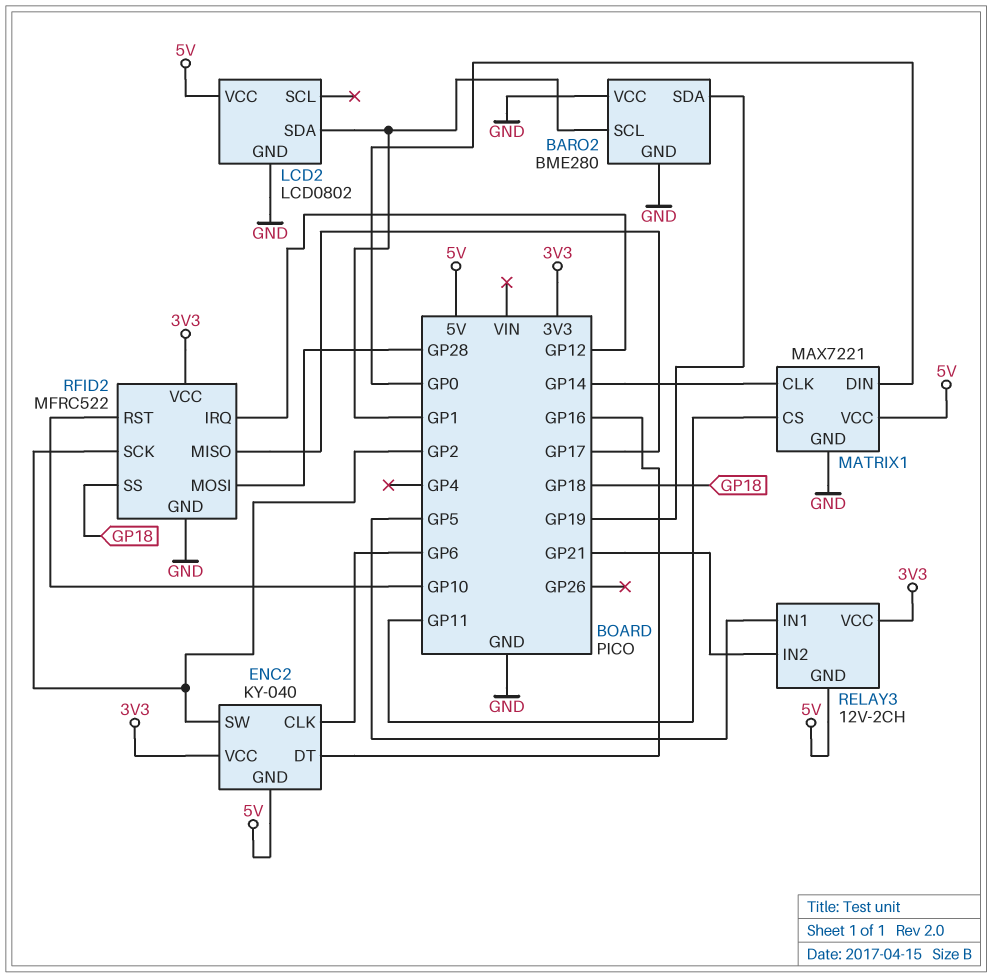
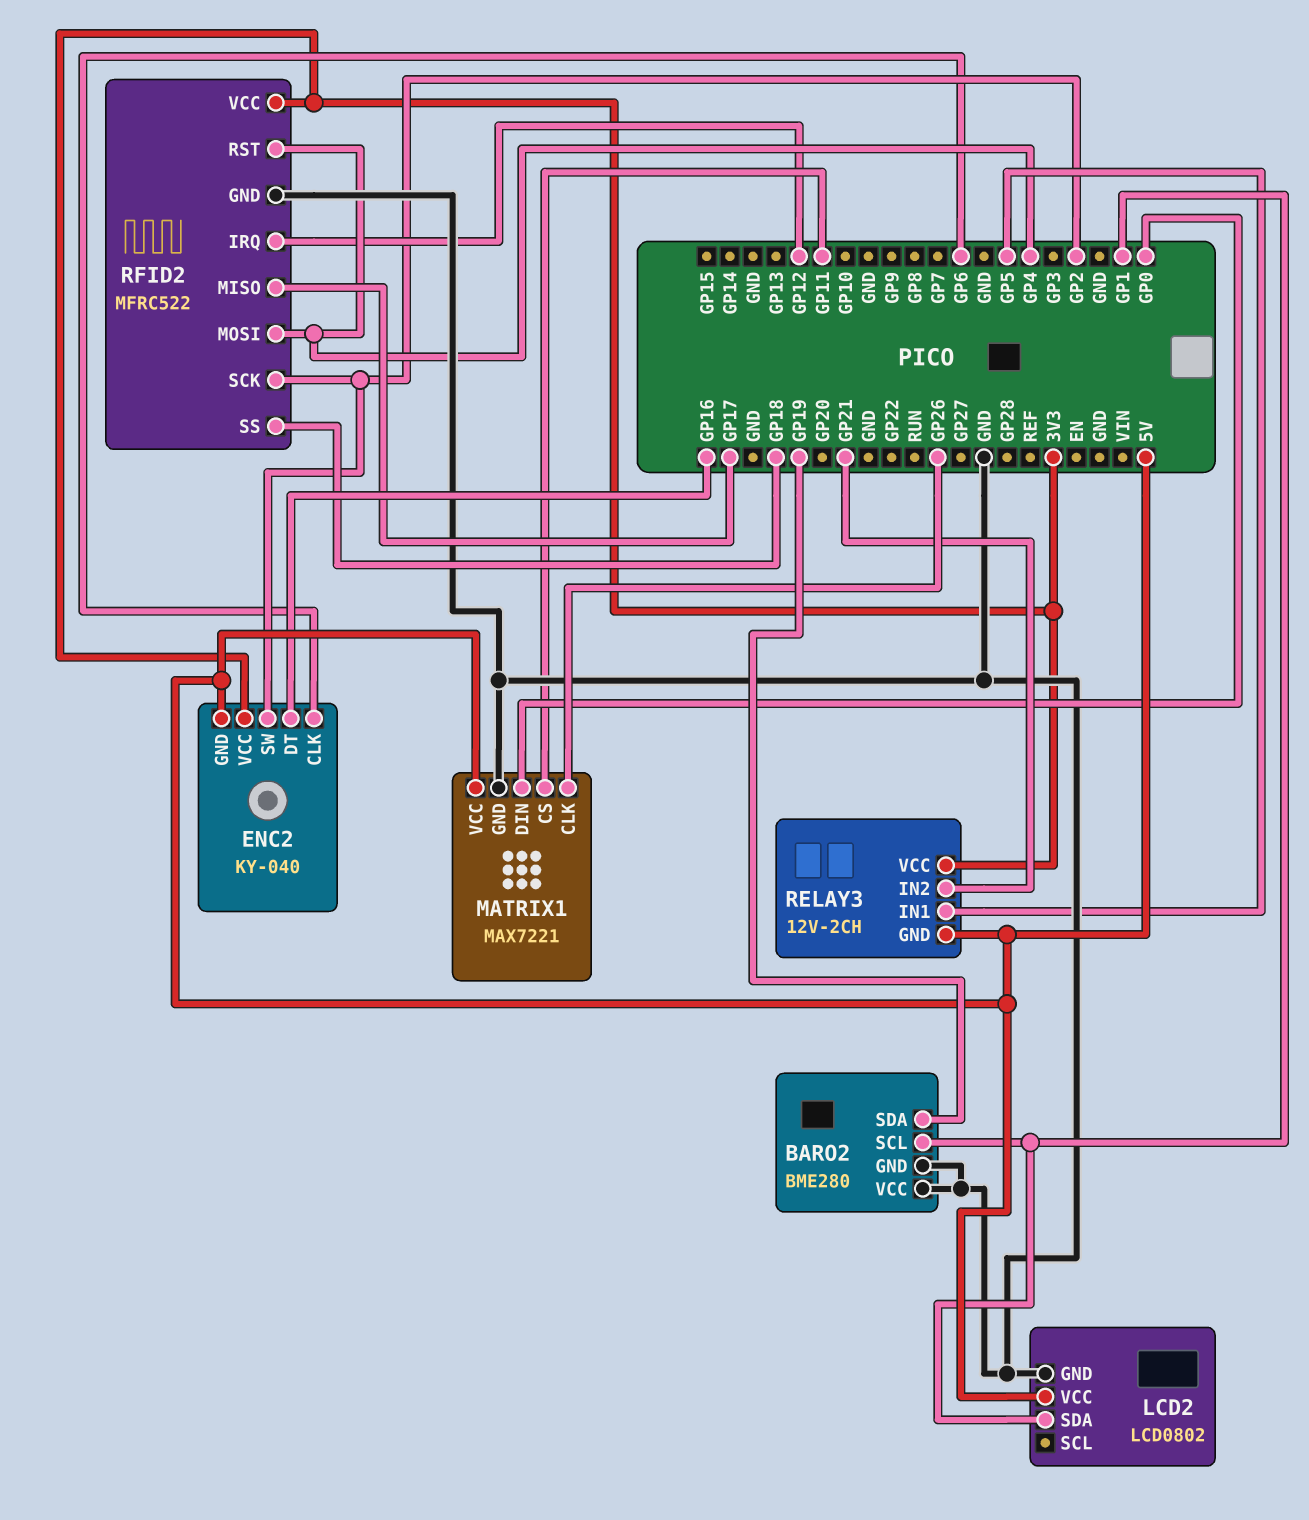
MATRIX1 pin CLK: GP14 -> GP26
RFID2 pin MOSI: GP28 -> GP4
RFID2 pin RST: GP10 -> GP4

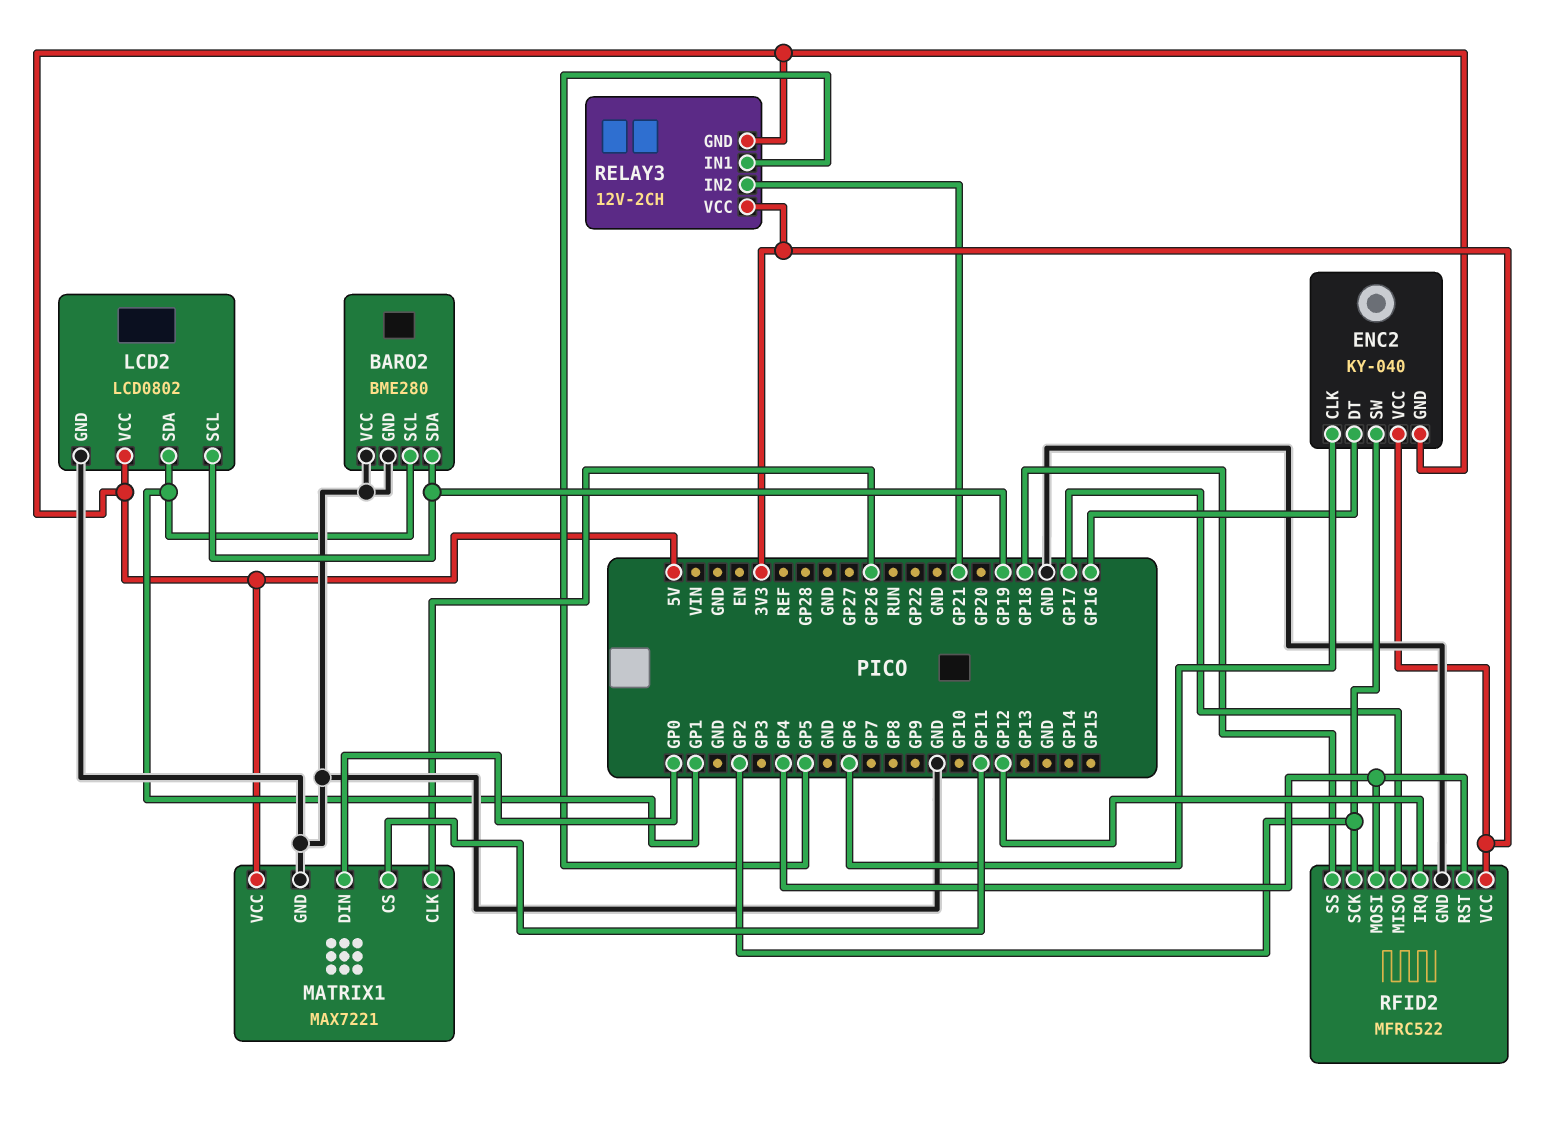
LCD2 pin SCL: none -> GP19

